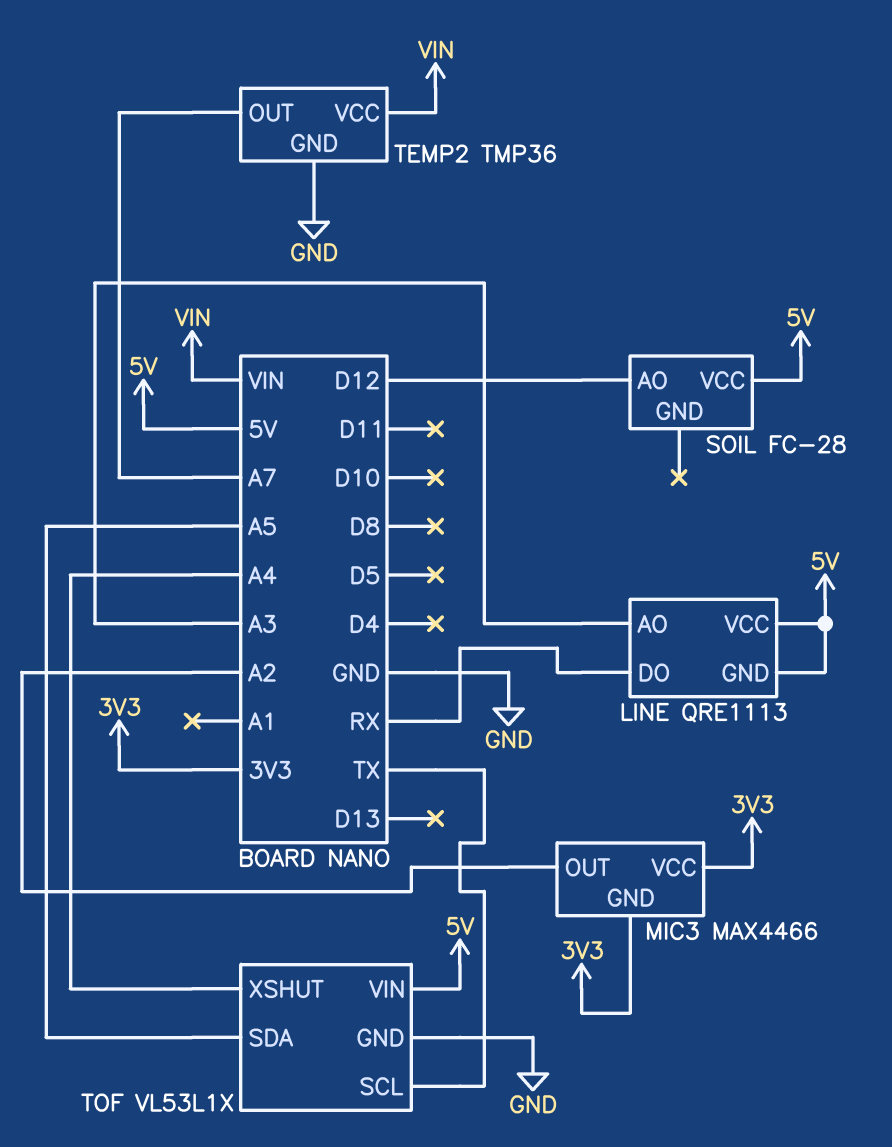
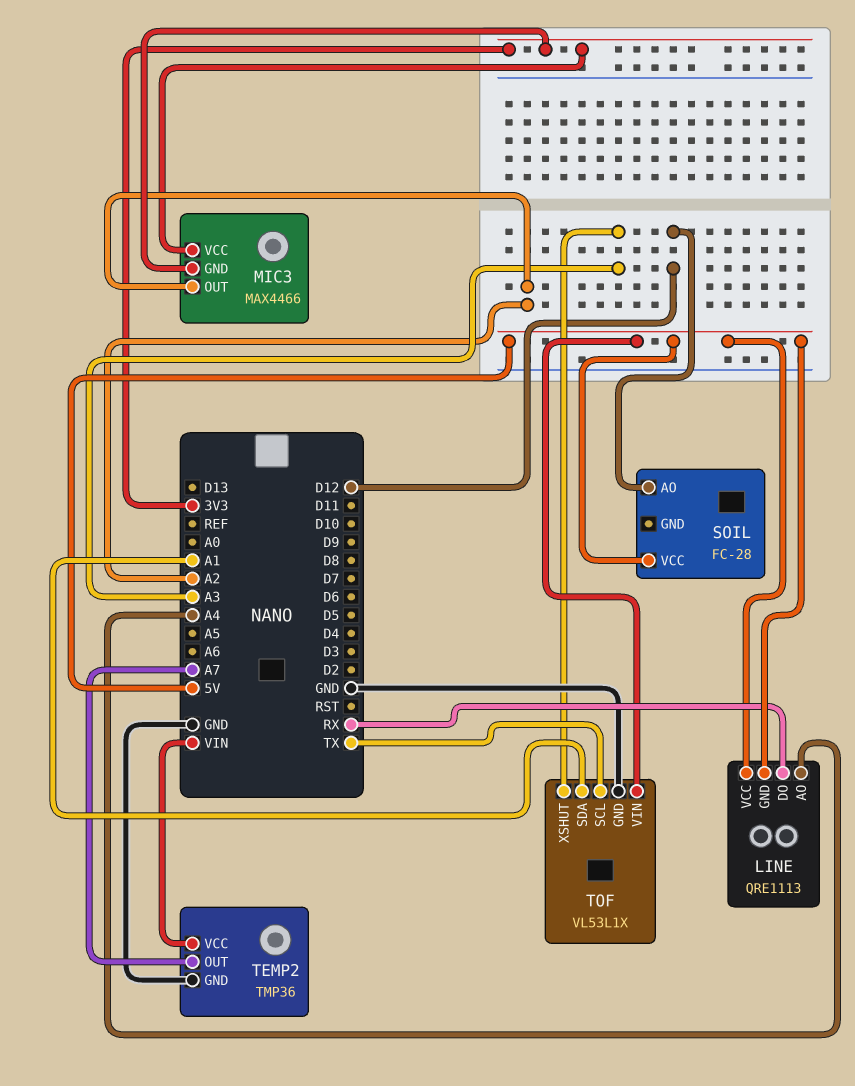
LINE pin AO: A3 -> A4
TOF pin SDA: A5 -> A1
TOF pin XSHUT: A4 -> A3

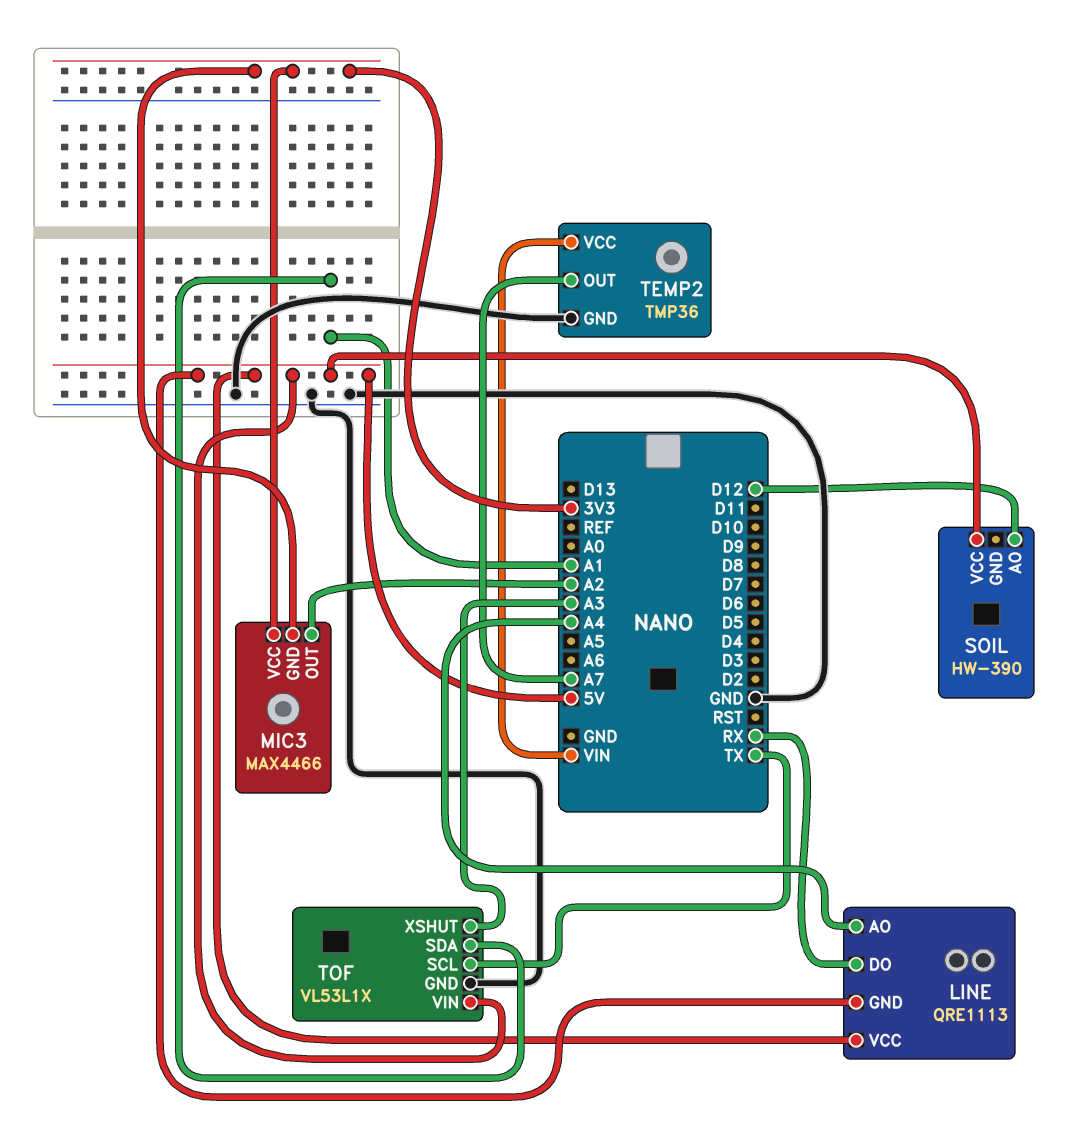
SOIL: FC-28 -> HW-390

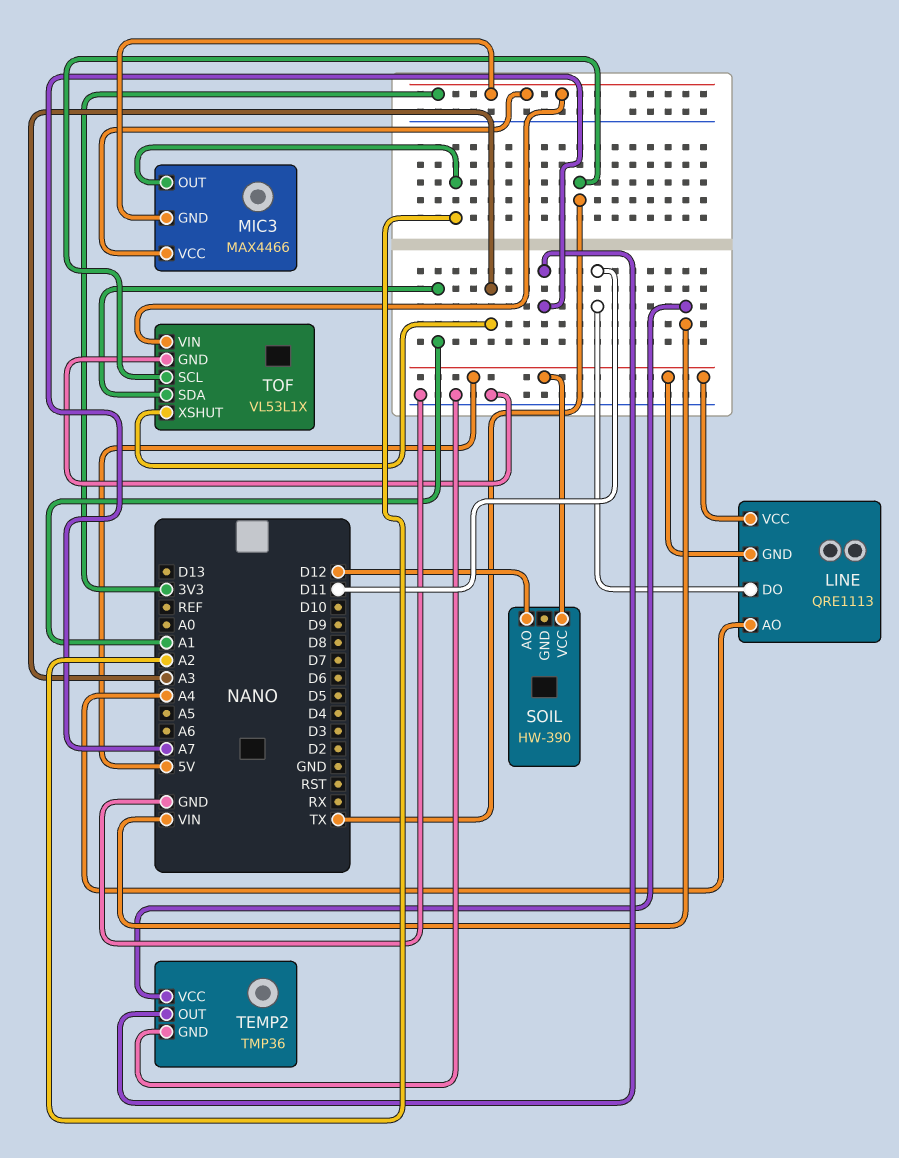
LINE pin DO: RX -> D11
TOF pin VIN: 5V -> 3V3

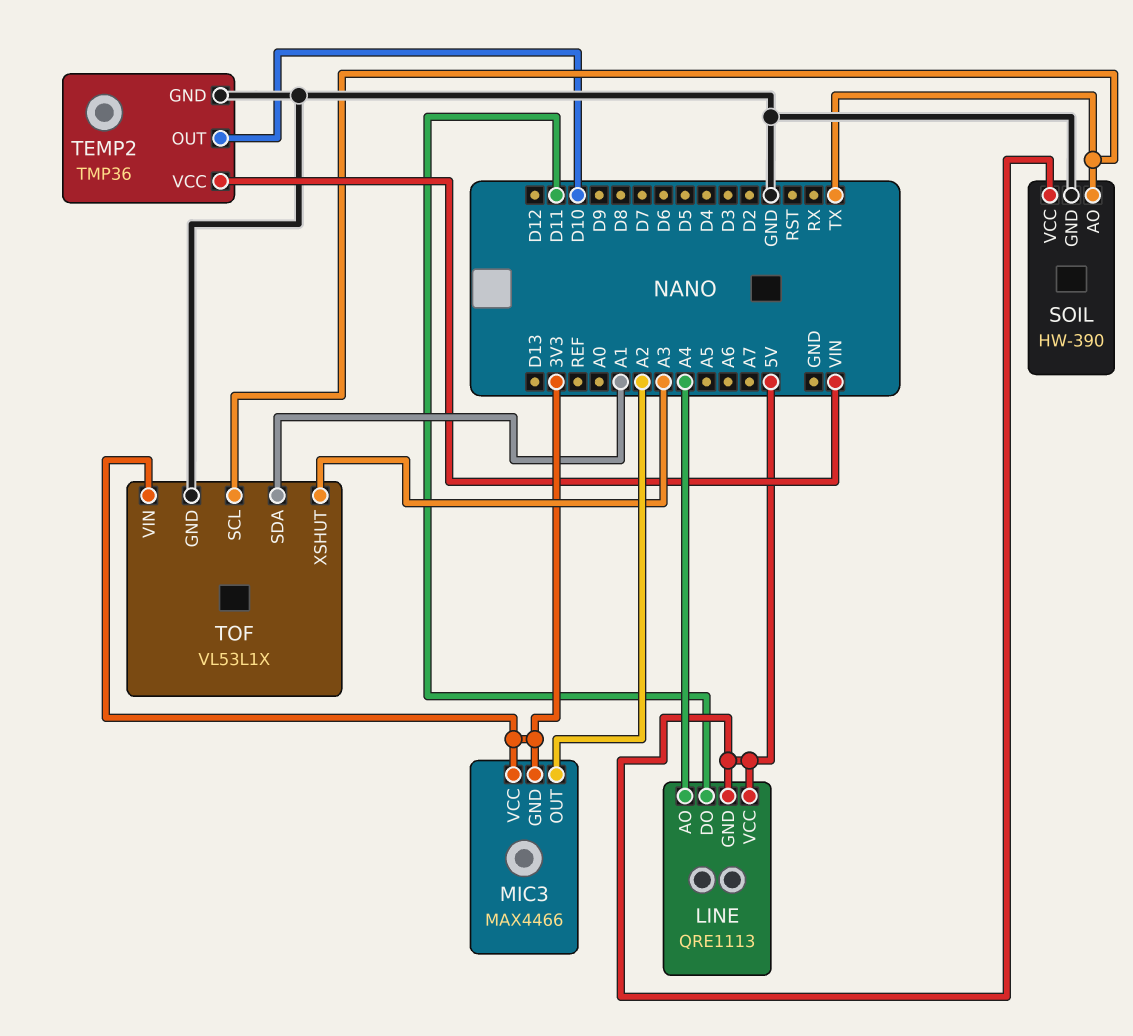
SOIL pin AO: D12 -> TX
SOIL pin GND: none -> GND
TEMP2 pin OUT: A7 -> D10

